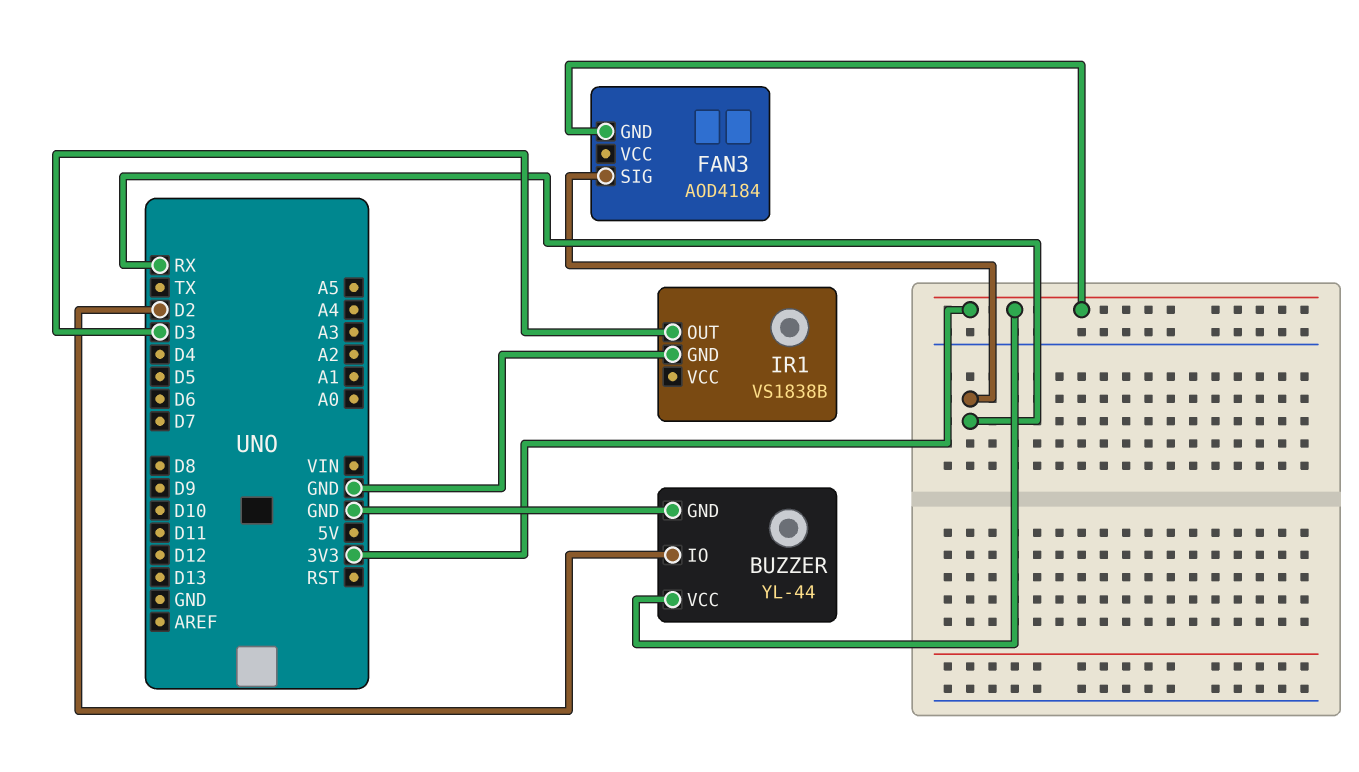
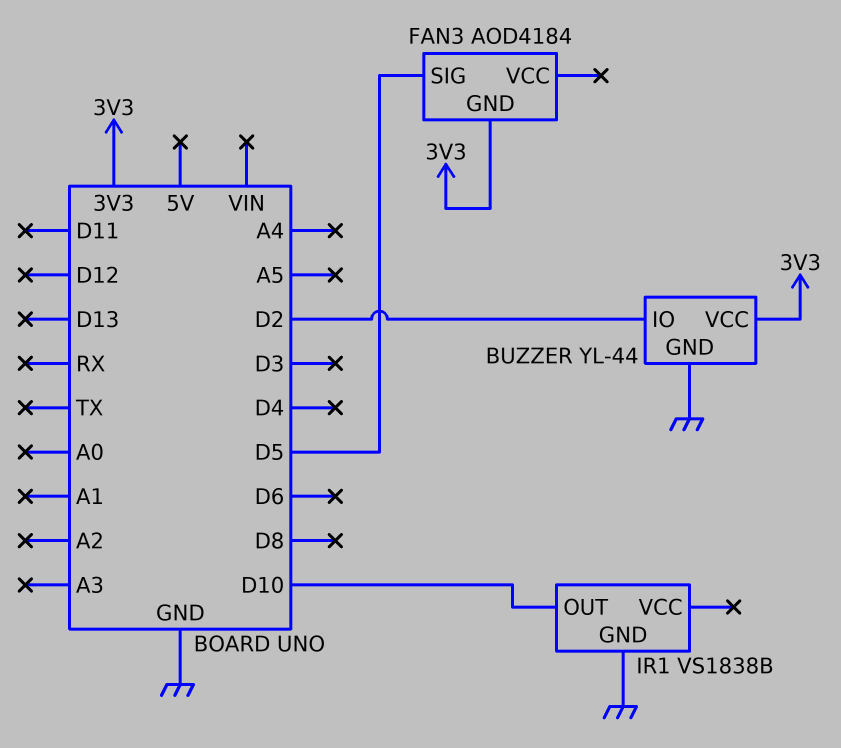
FAN3 pin SIG: RX -> D5
IR1 pin OUT: D3 -> D10

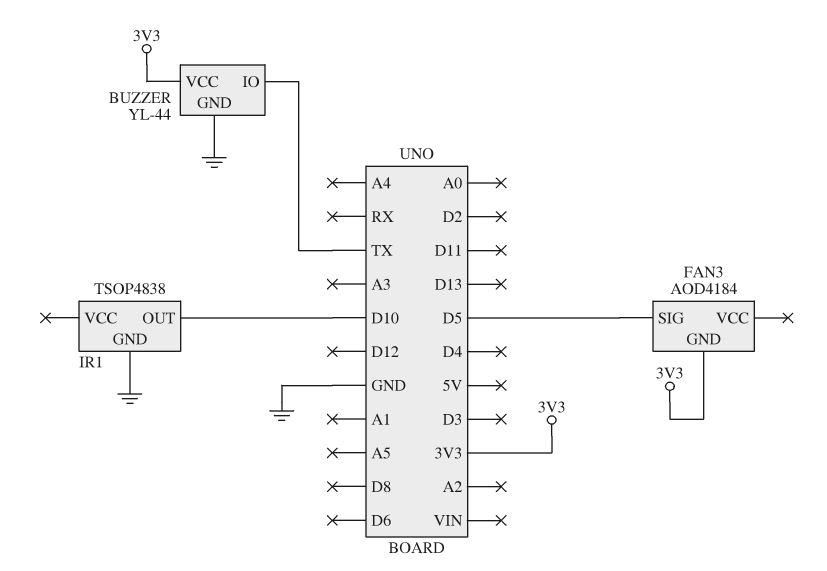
BUZZER pin IO: D2 -> TX
IR1: VS1838B -> TSOP4838

